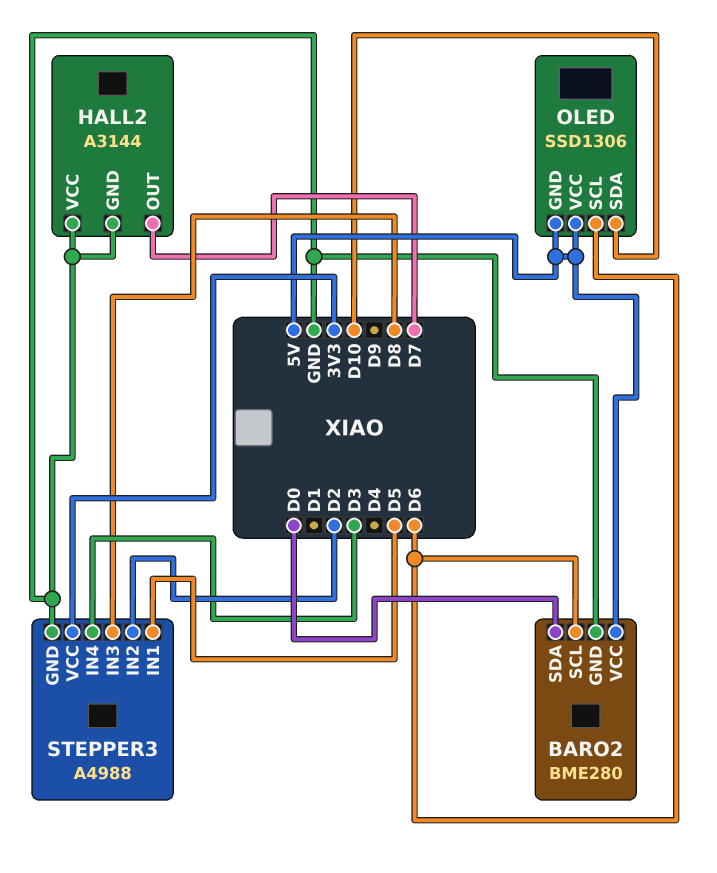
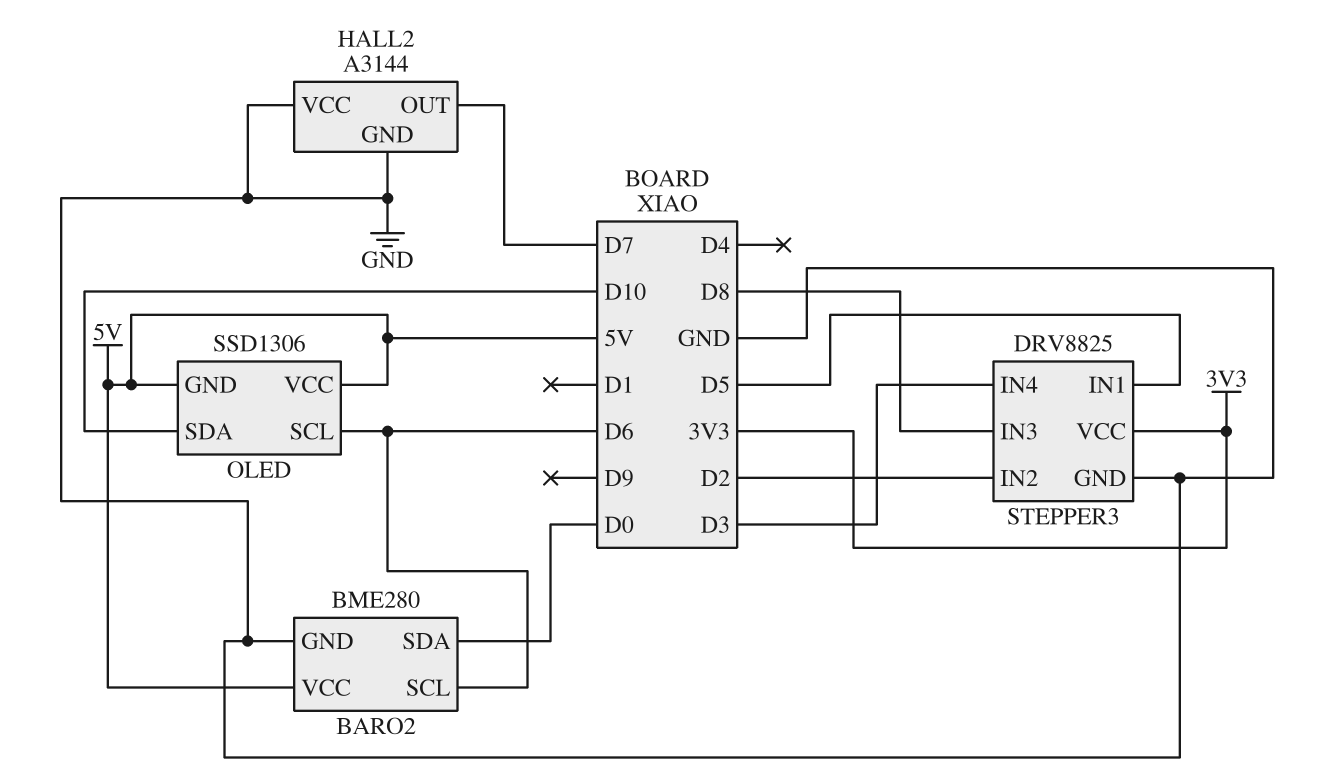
STEPPER3: A4988 -> DRV8825

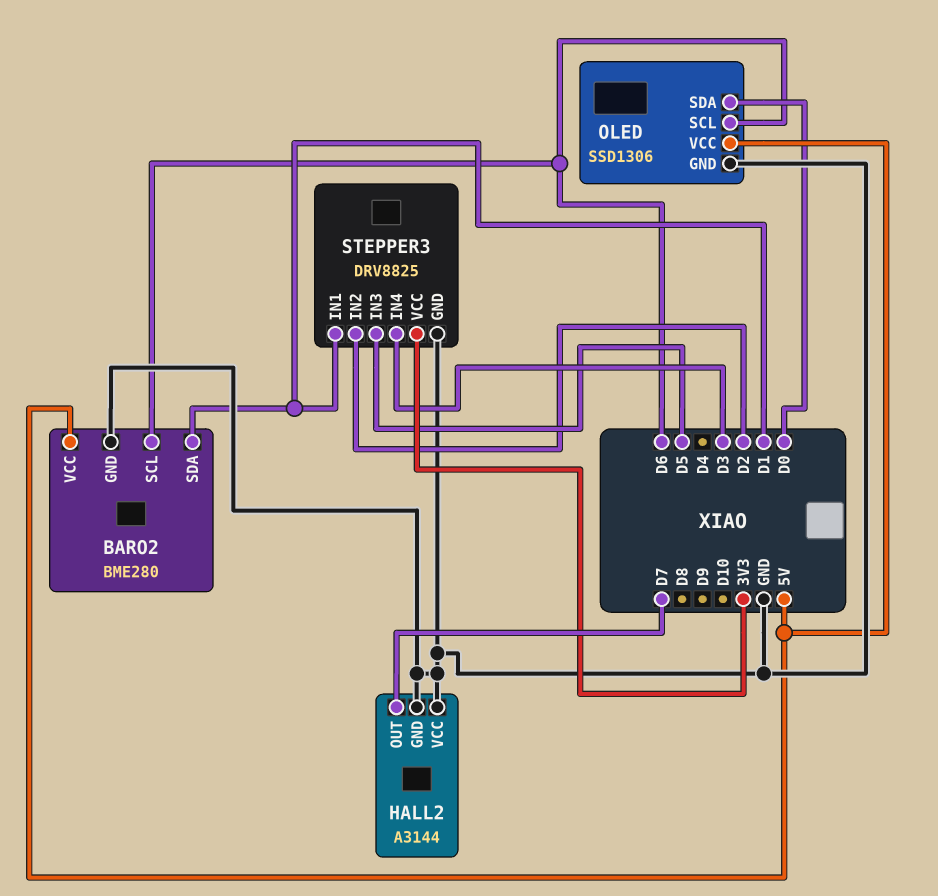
BARO2 pin SDA: D0 -> D1
OLED pin GND: 5V -> GND
OLED pin SDA: D10 -> D0
STEPPER3 pin IN1: D5 -> D1
STEPPER3 pin IN3: D8 -> D5

